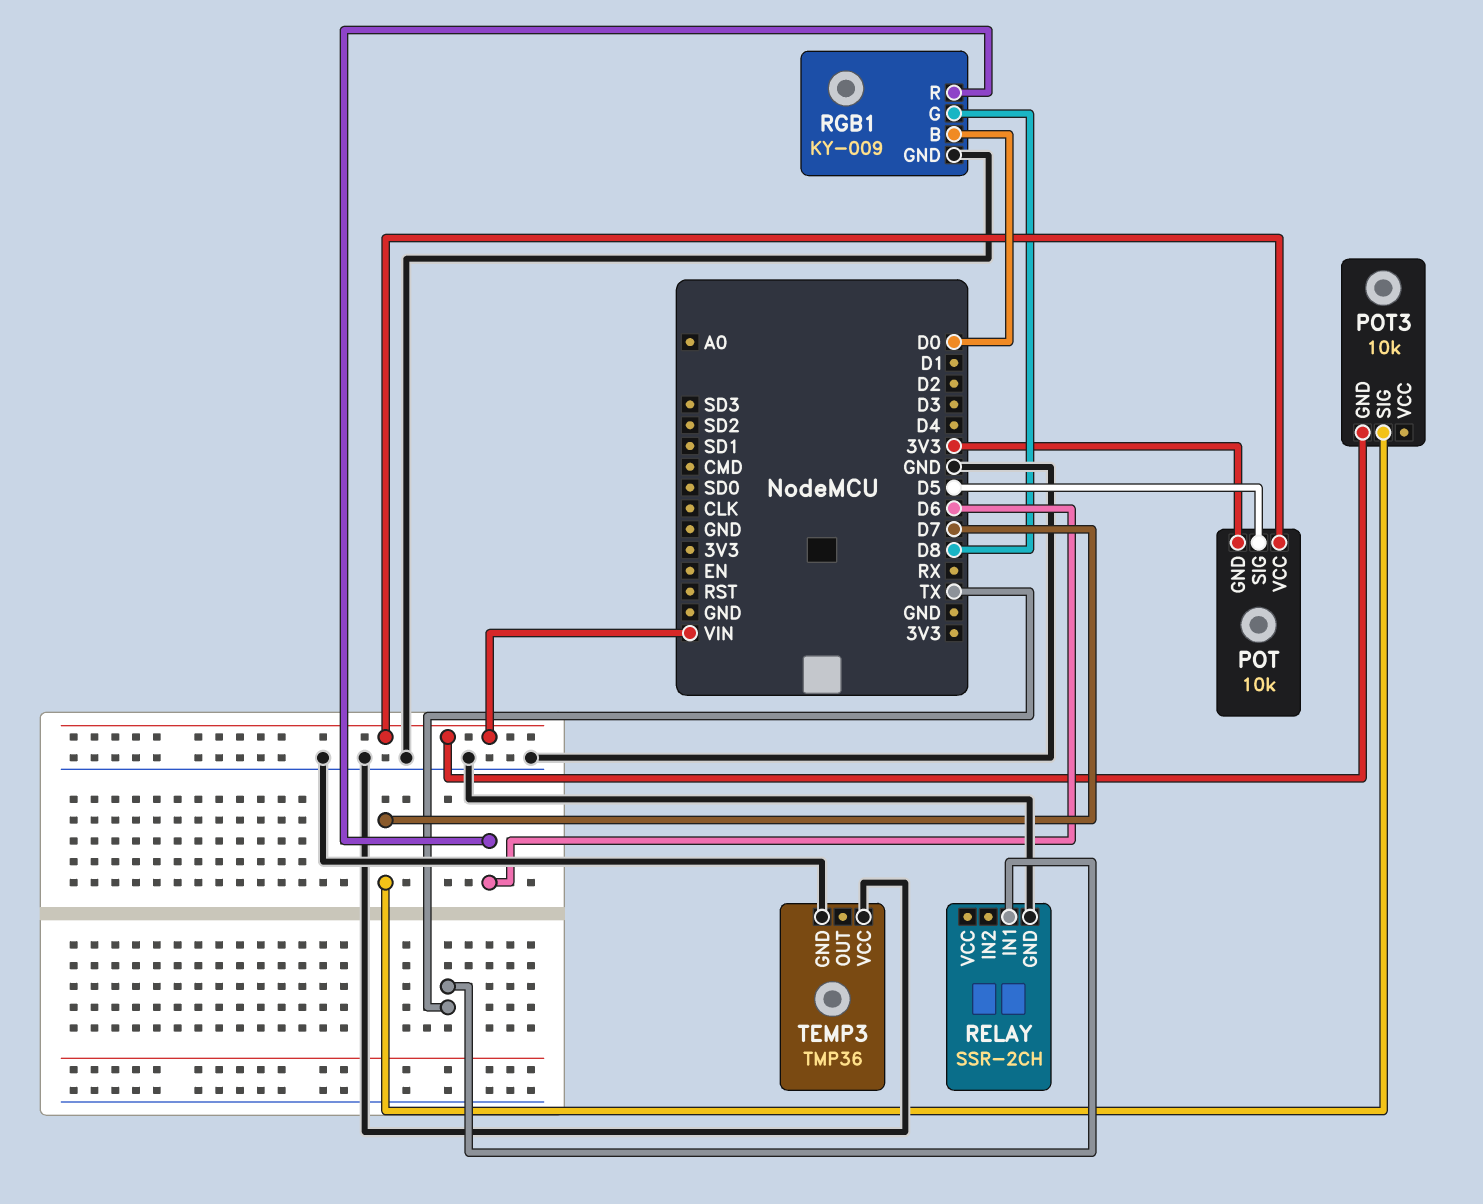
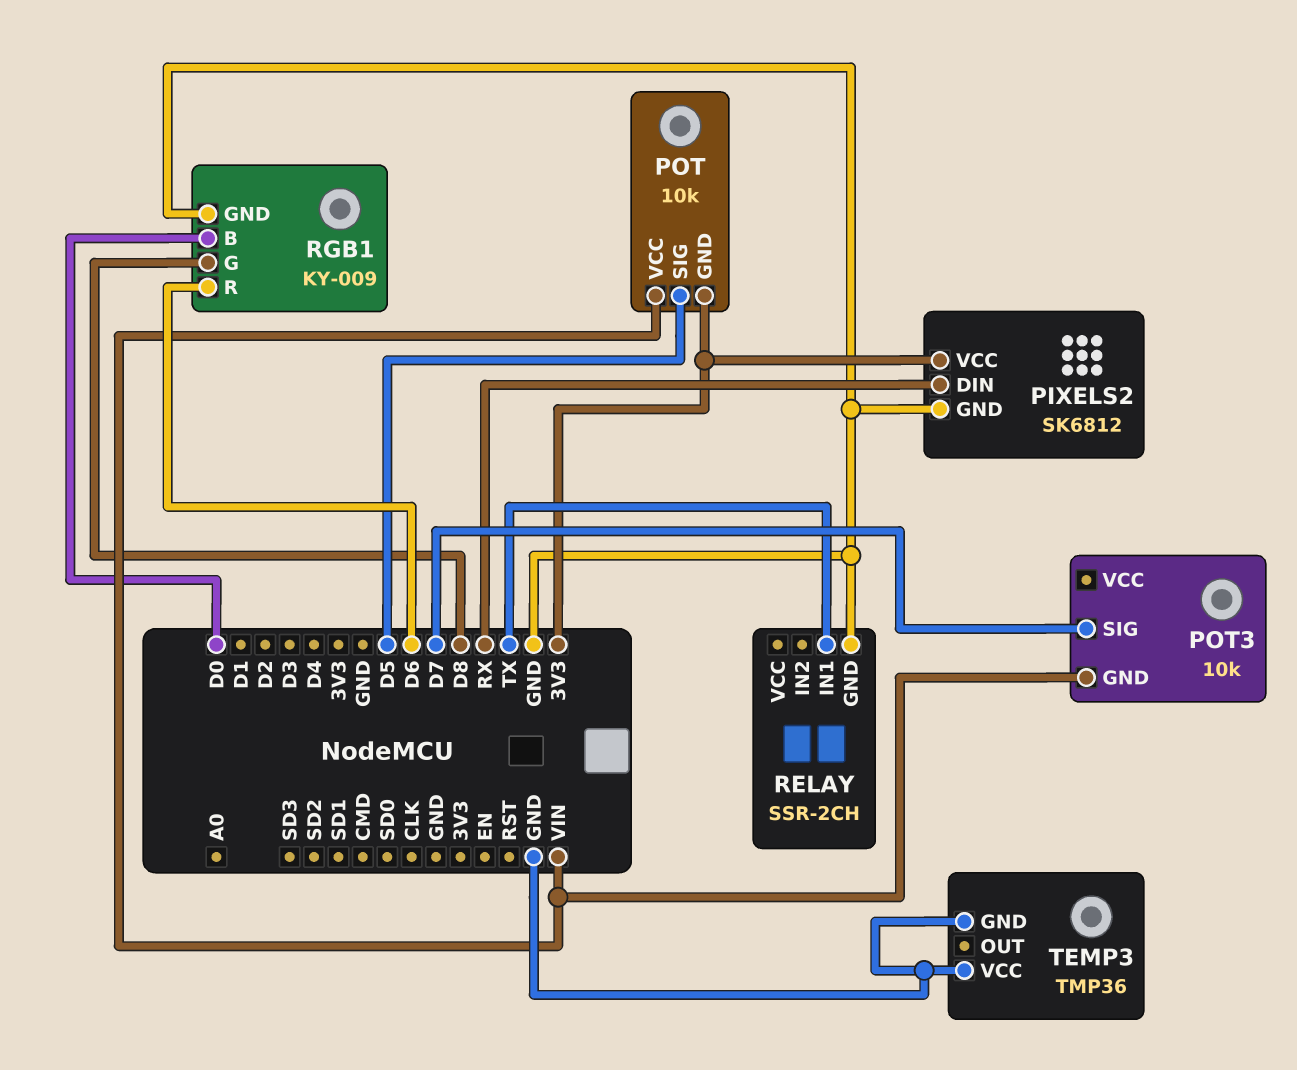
PIXELS2: none -> SK6812
PIXELS2 pin DIN: none -> RX
PIXELS2 pin GND: none -> GND
PIXELS2 pin VCC: none -> 3V3

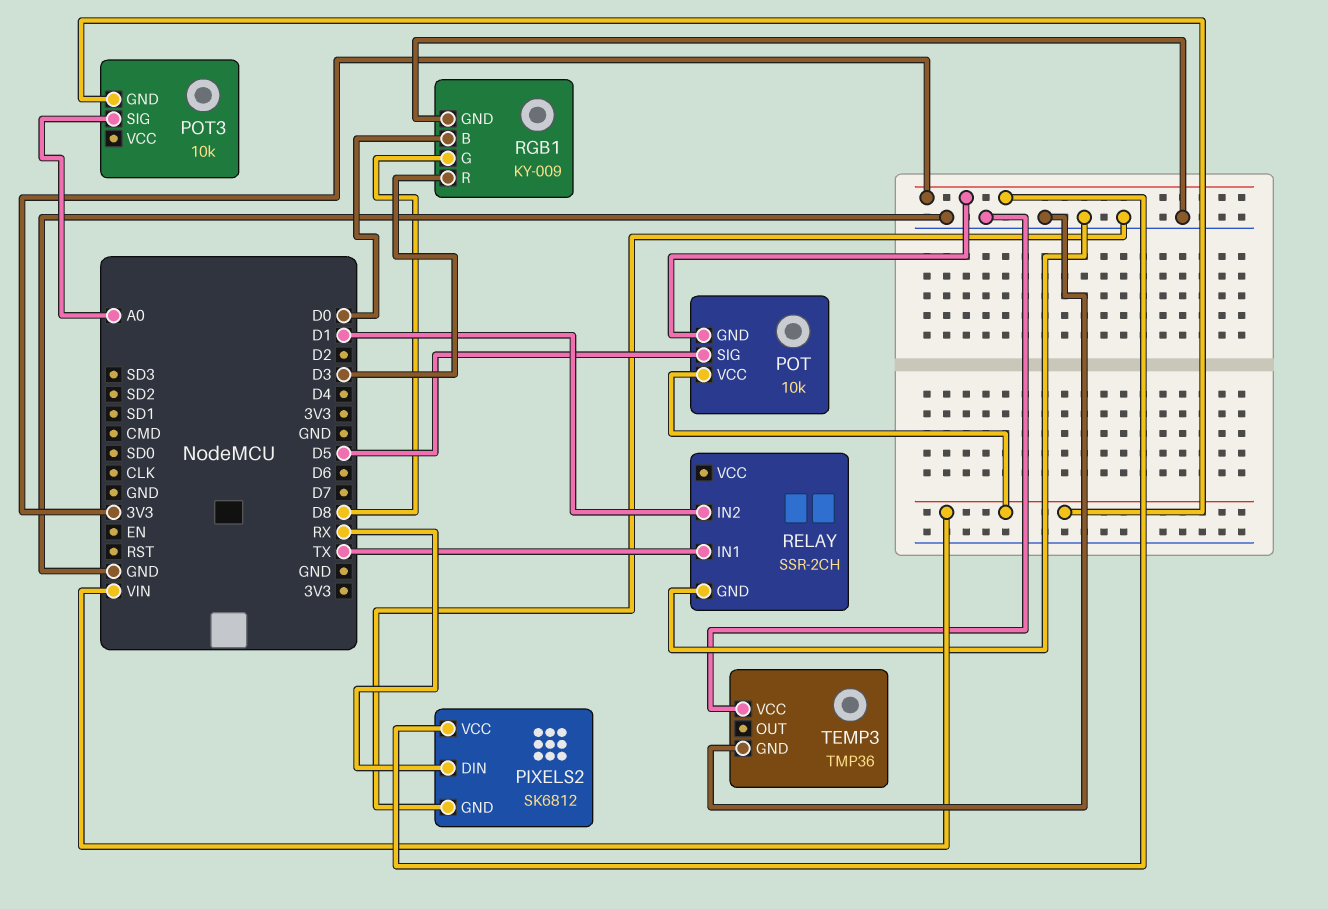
POT3 pin SIG: D7 -> A0
RELAY pin IN2: none -> D1
RGB1 pin R: D6 -> D3

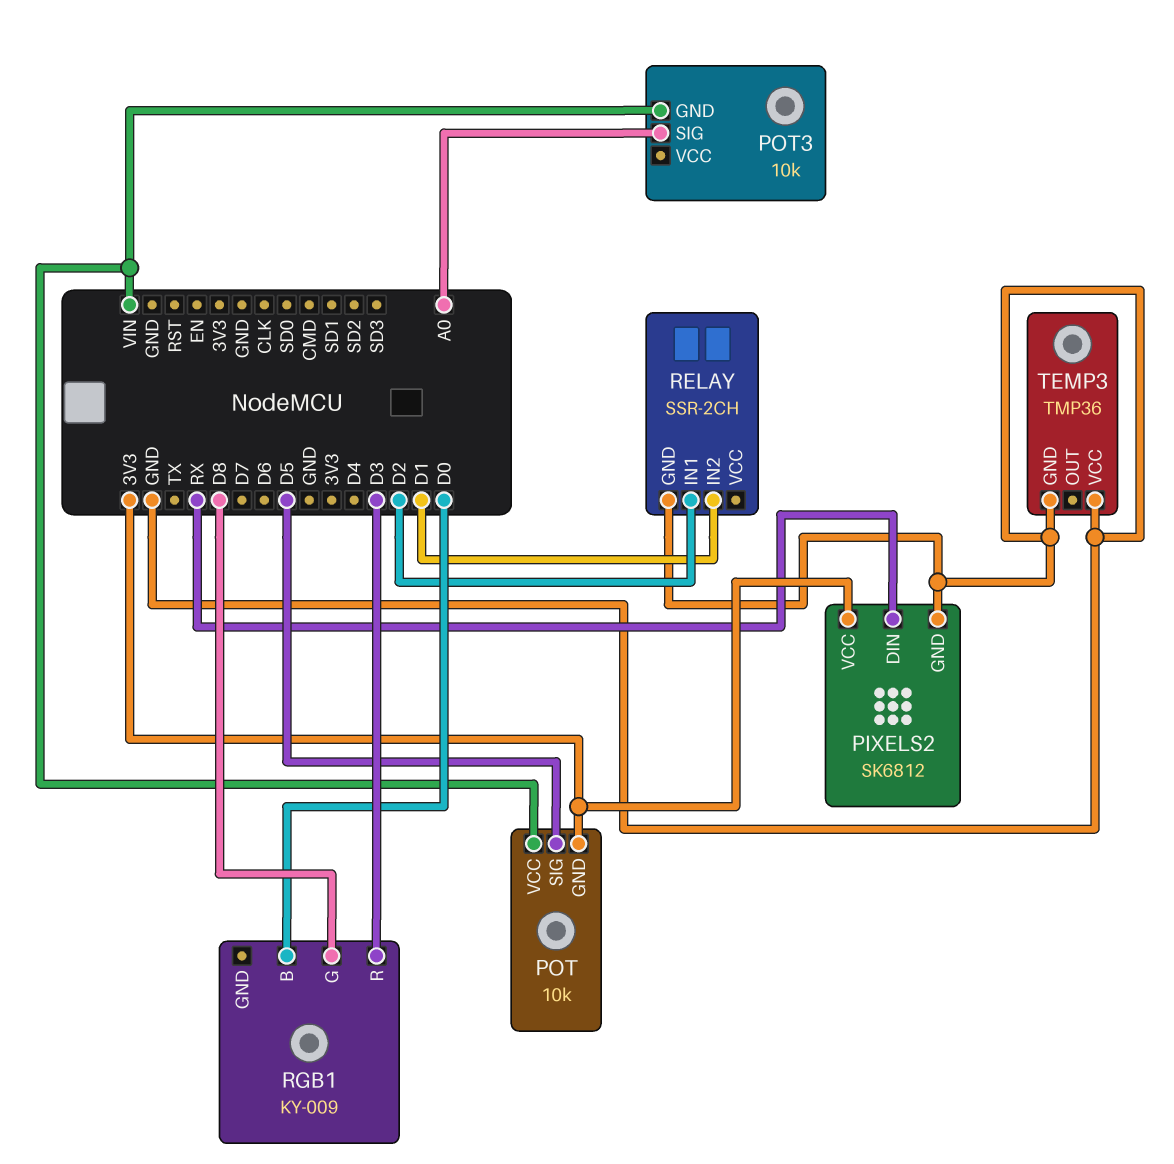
RELAY pin IN1: TX -> D2
RGB1 pin GND: GND -> none

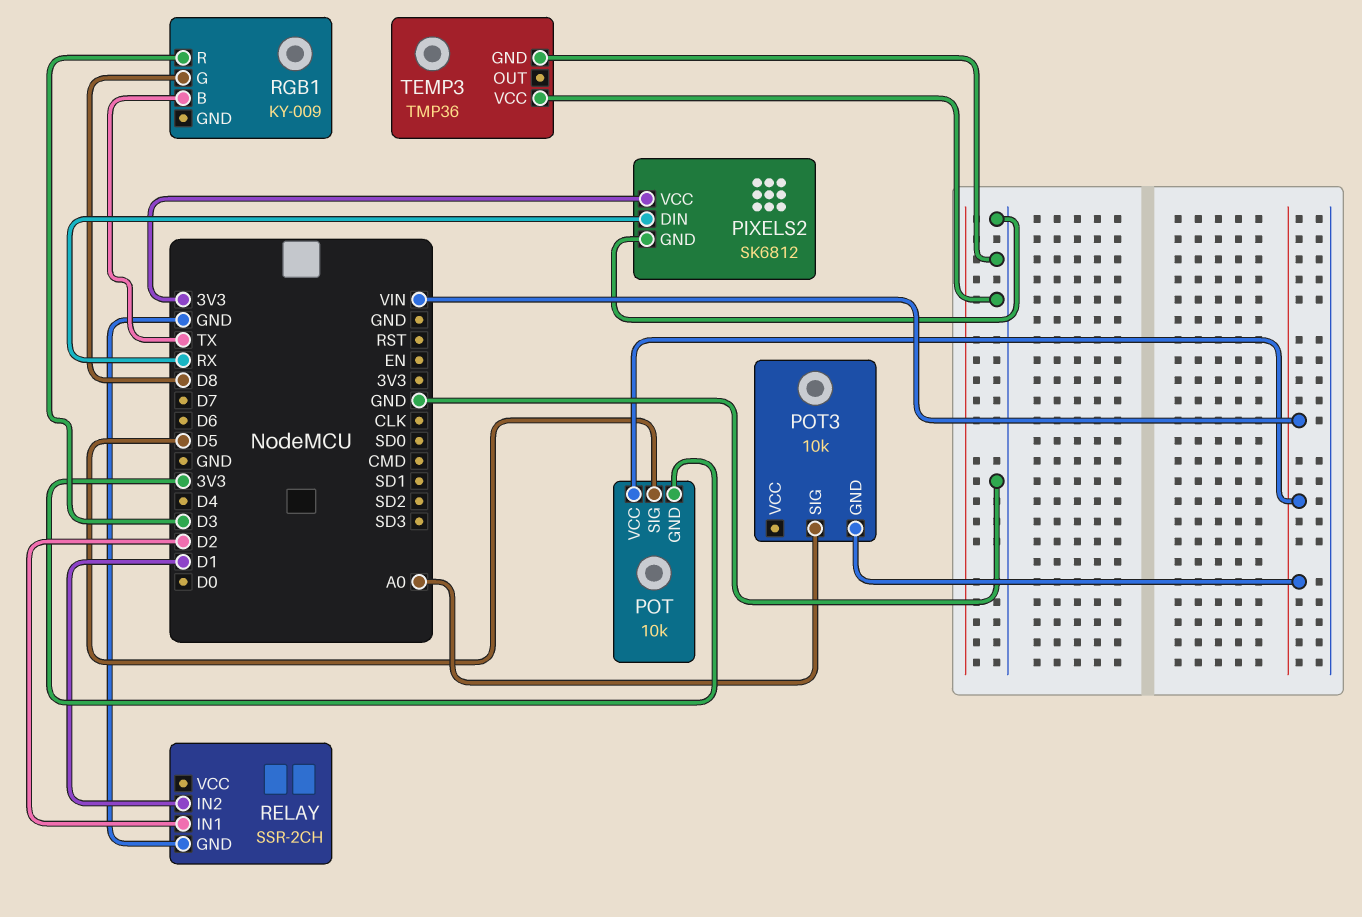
RGB1 pin B: D0 -> TX

